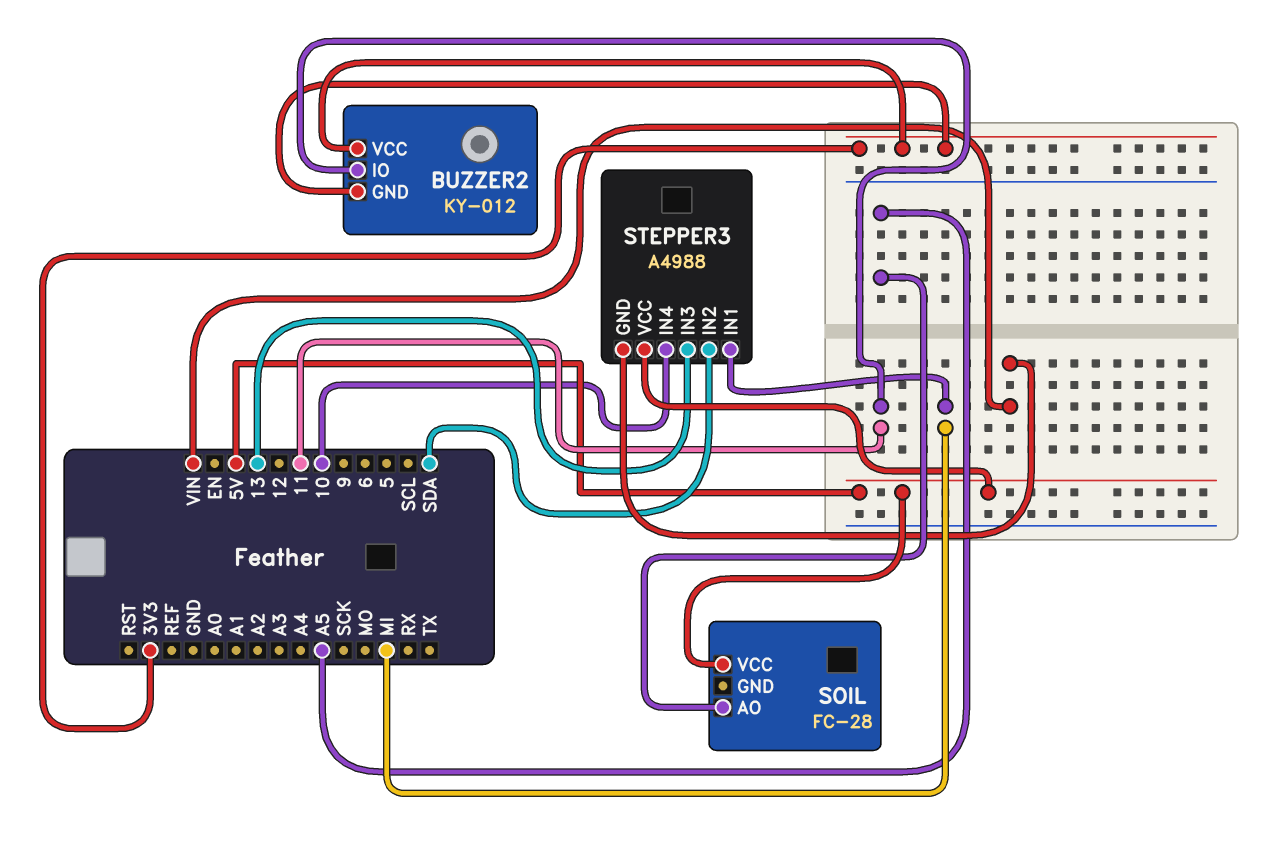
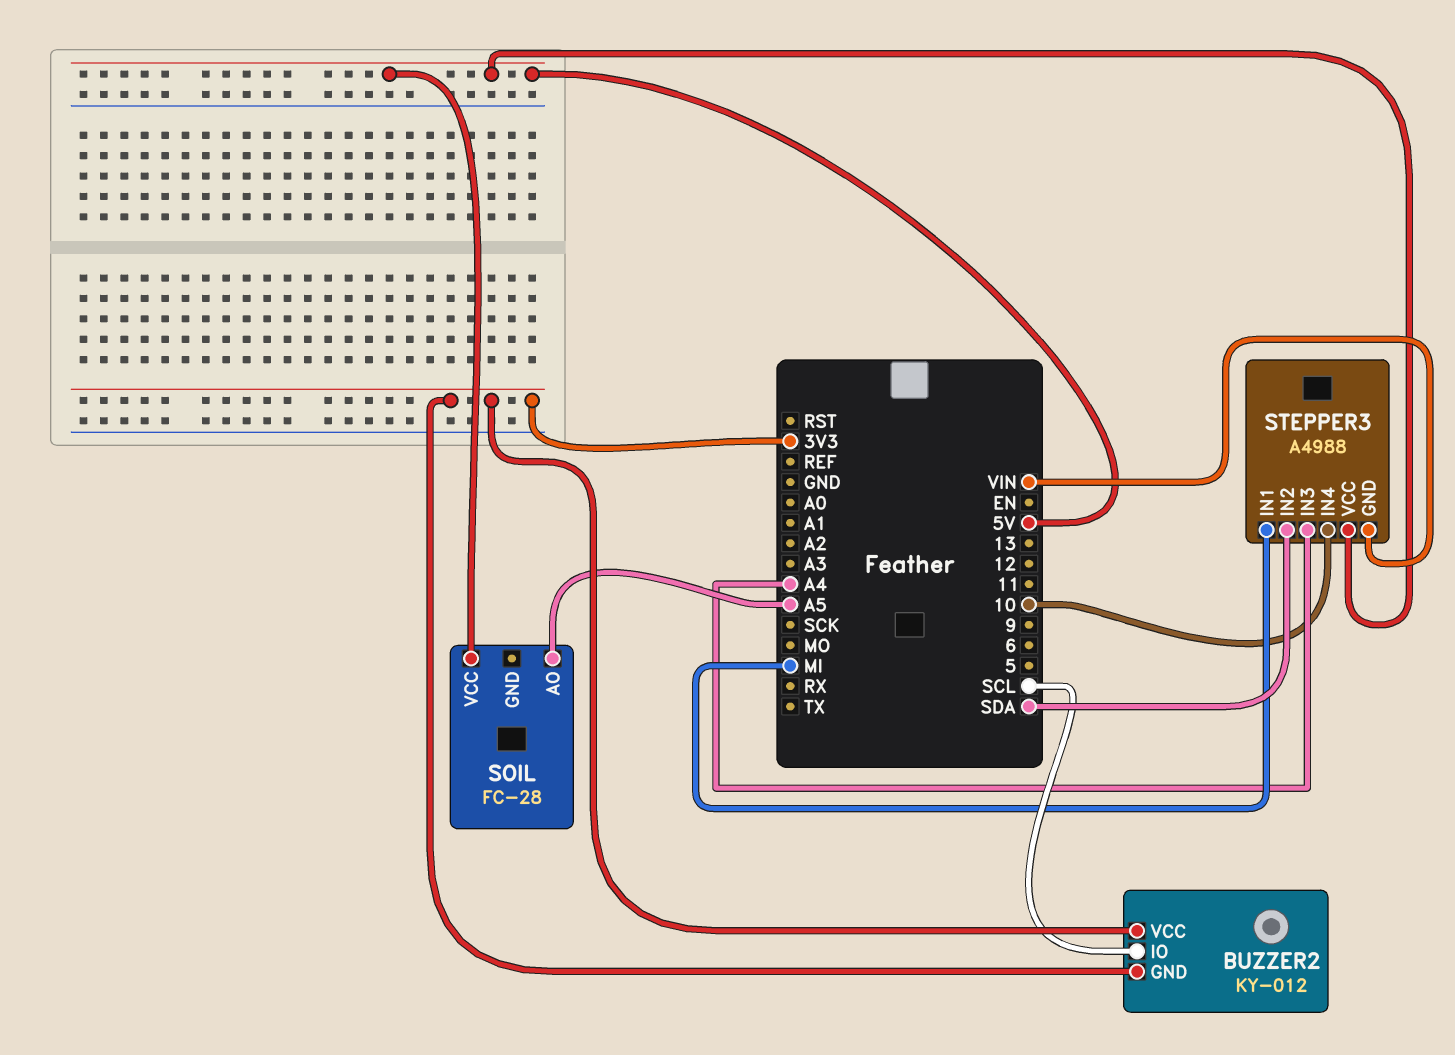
BUZZER2 pin IO: 11 -> SCL
STEPPER3 pin IN3: 13 -> A4

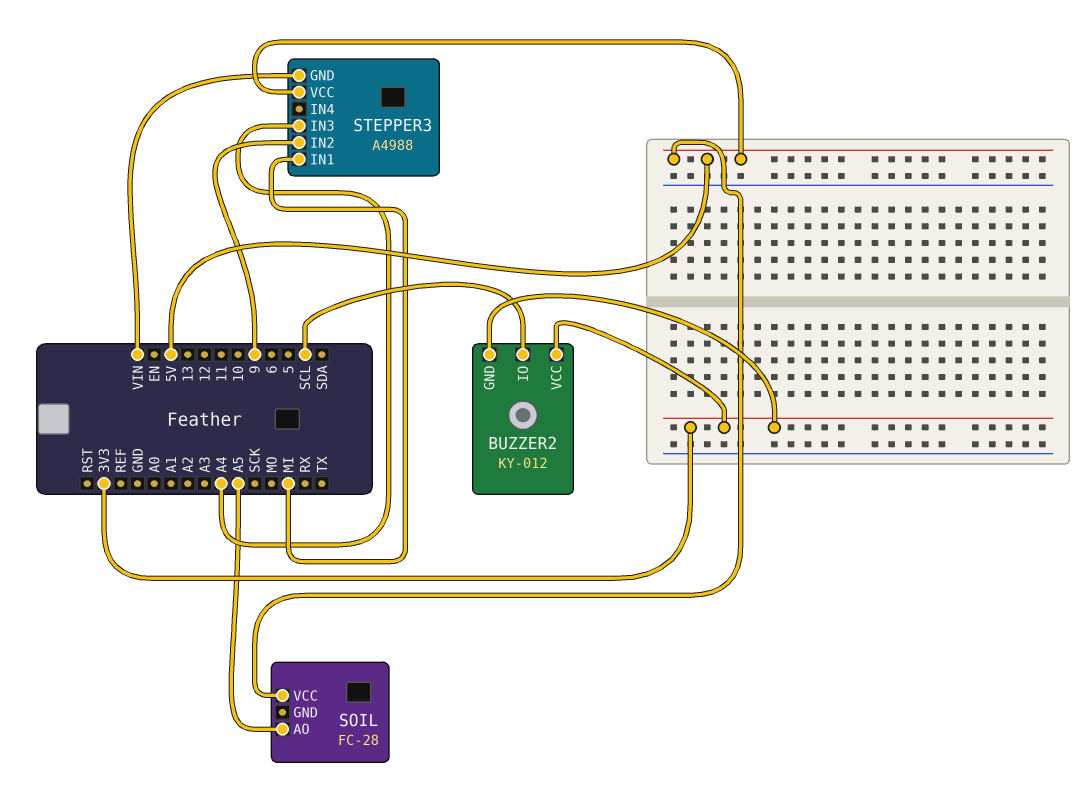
STEPPER3 pin IN2: SDA -> 9
STEPPER3 pin IN4: 10 -> none

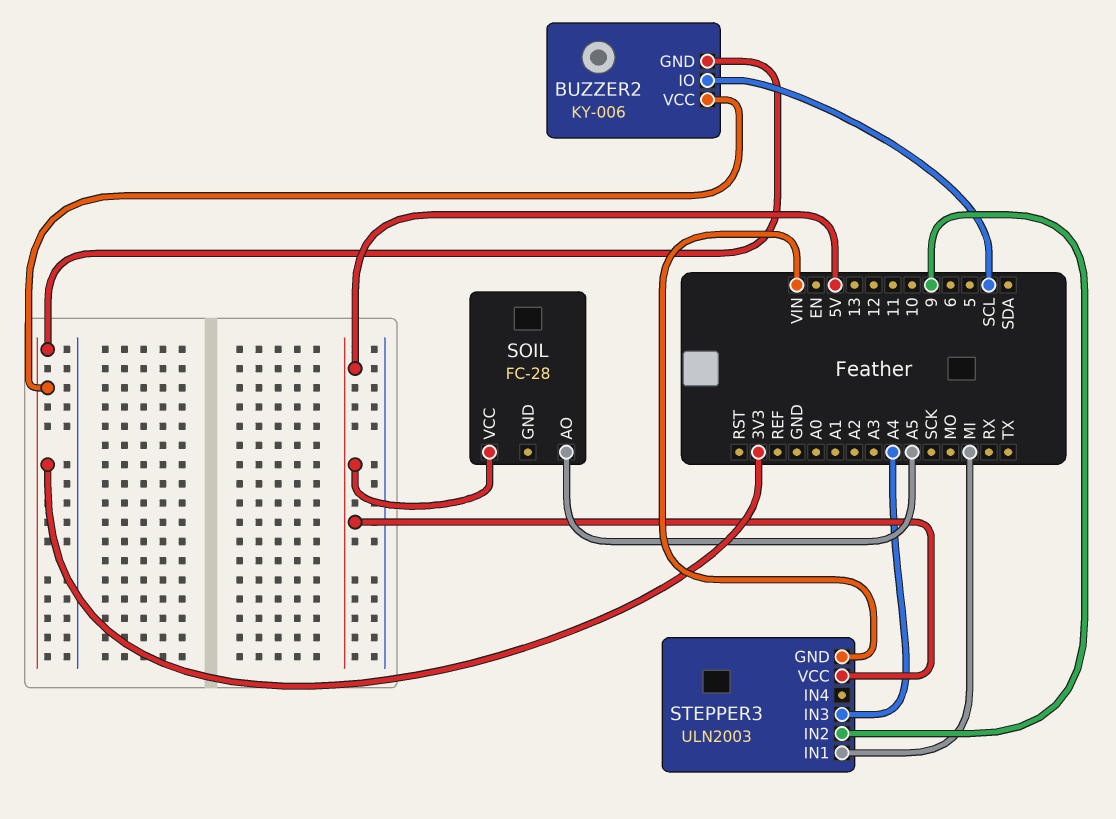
BUZZER2: KY-012 -> KY-006
STEPPER3: A4988 -> ULN2003

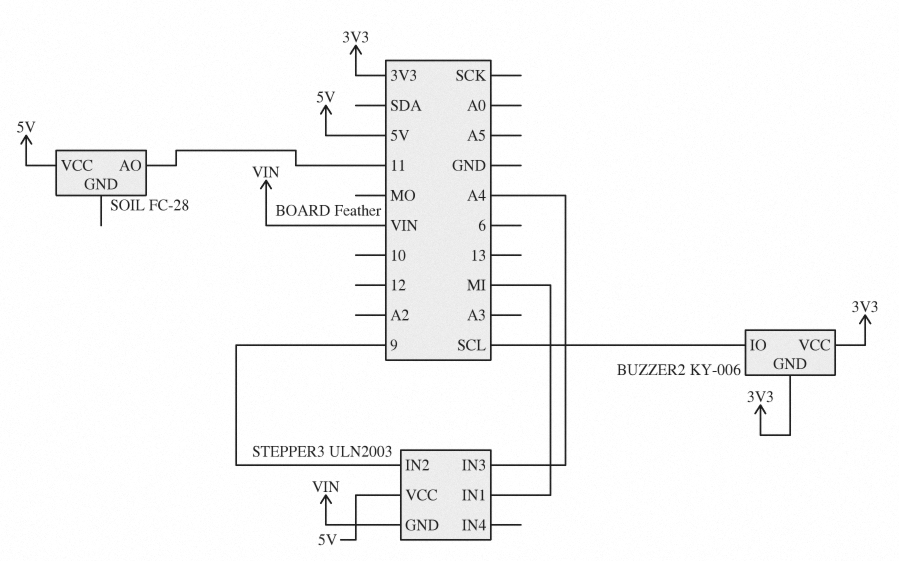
SOIL pin AO: A5 -> 11

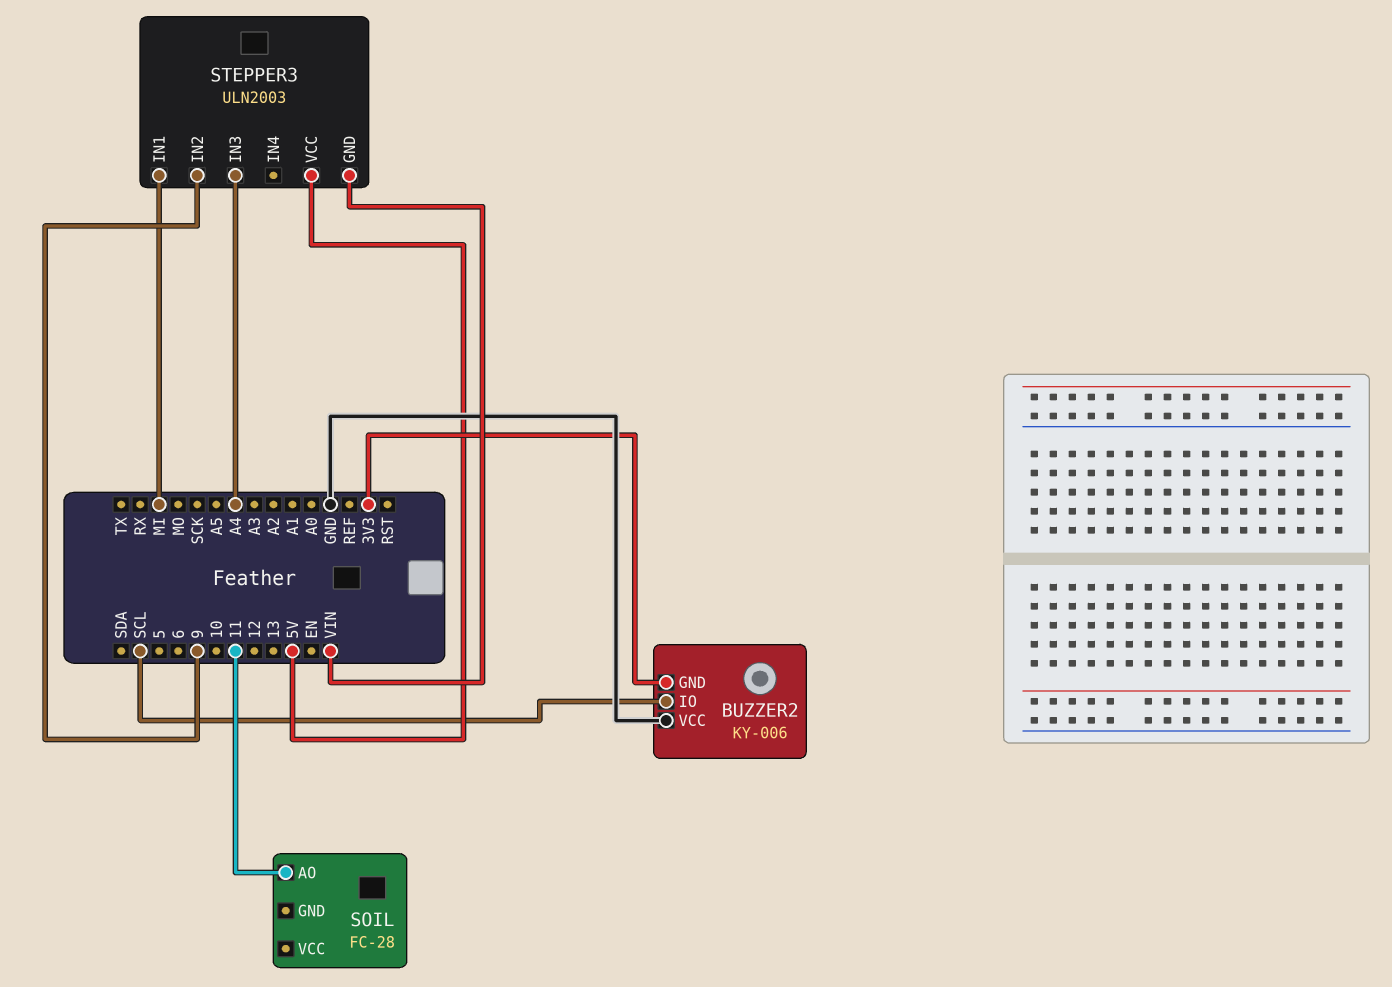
BUZZER2 pin VCC: 3V3 -> GND
SOIL pin VCC: 5V -> none

